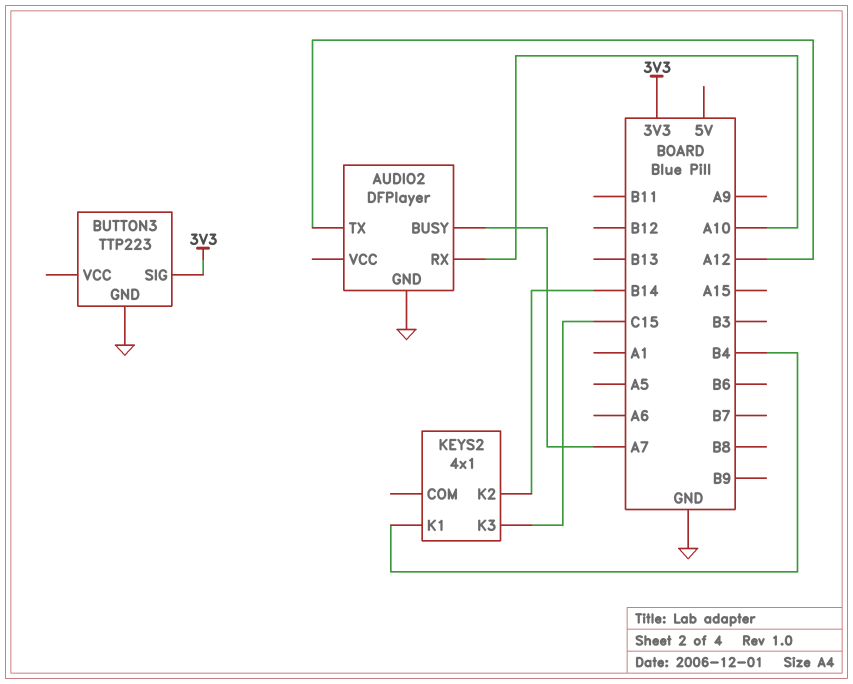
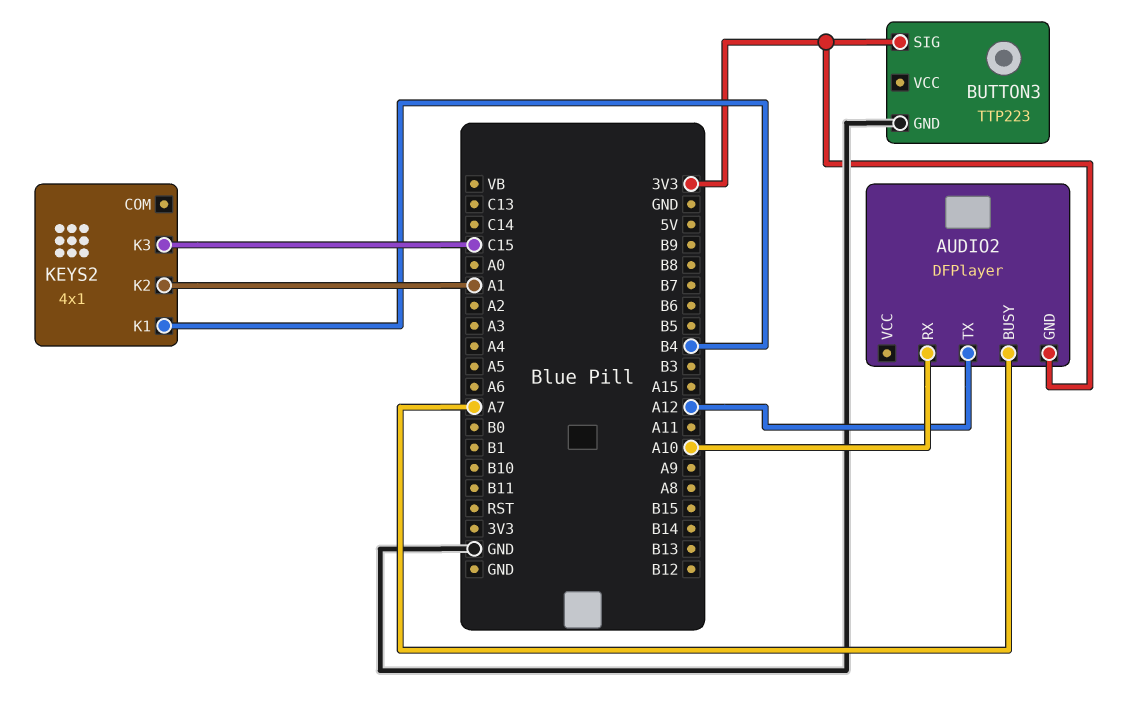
AUDIO2 pin GND: GND -> 3V3
KEYS2 pin K2: B14 -> A1

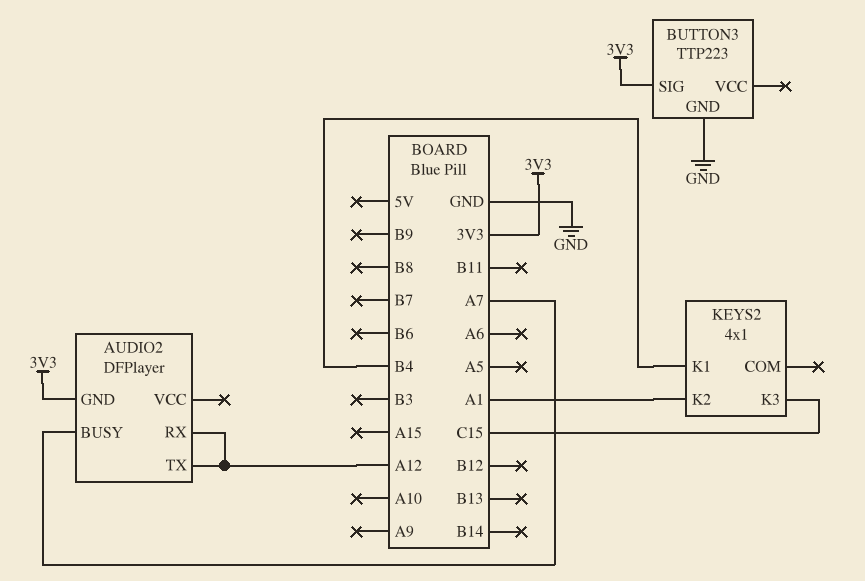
AUDIO2 pin RX: A10 -> A12

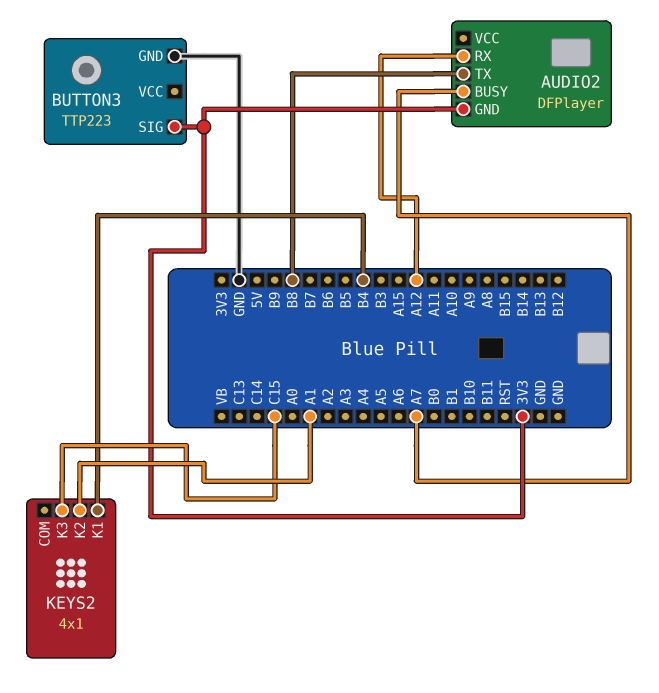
AUDIO2 pin TX: A12 -> B8

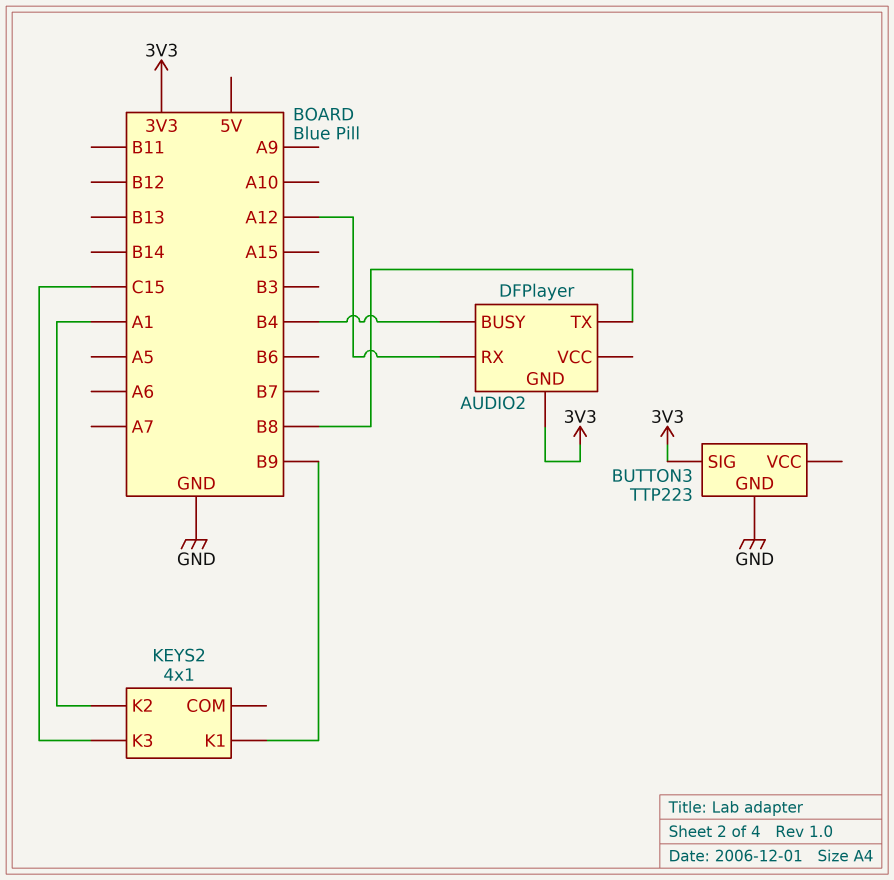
AUDIO2 pin BUSY: A7 -> B4
KEYS2 pin K1: B4 -> B9

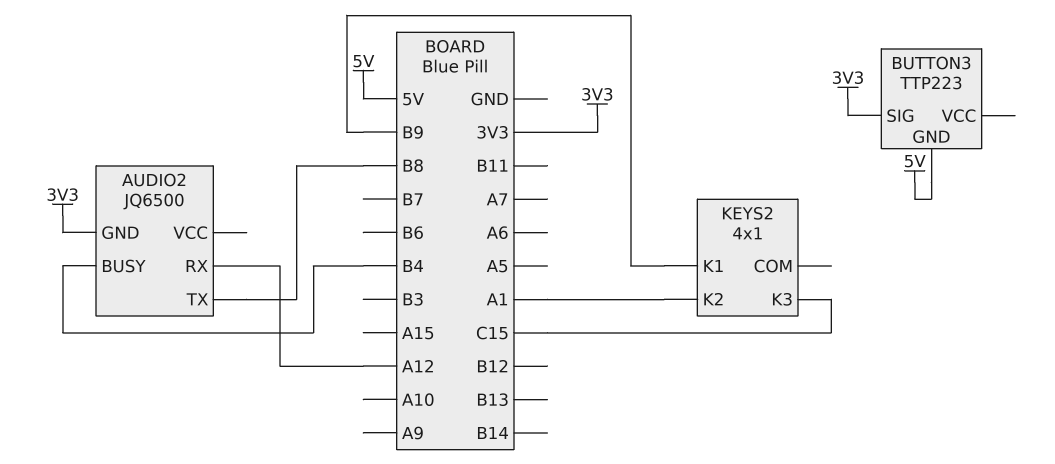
AUDIO2: DFPlayer -> JQ6500
BUTTON3 pin GND: GND -> 5V

